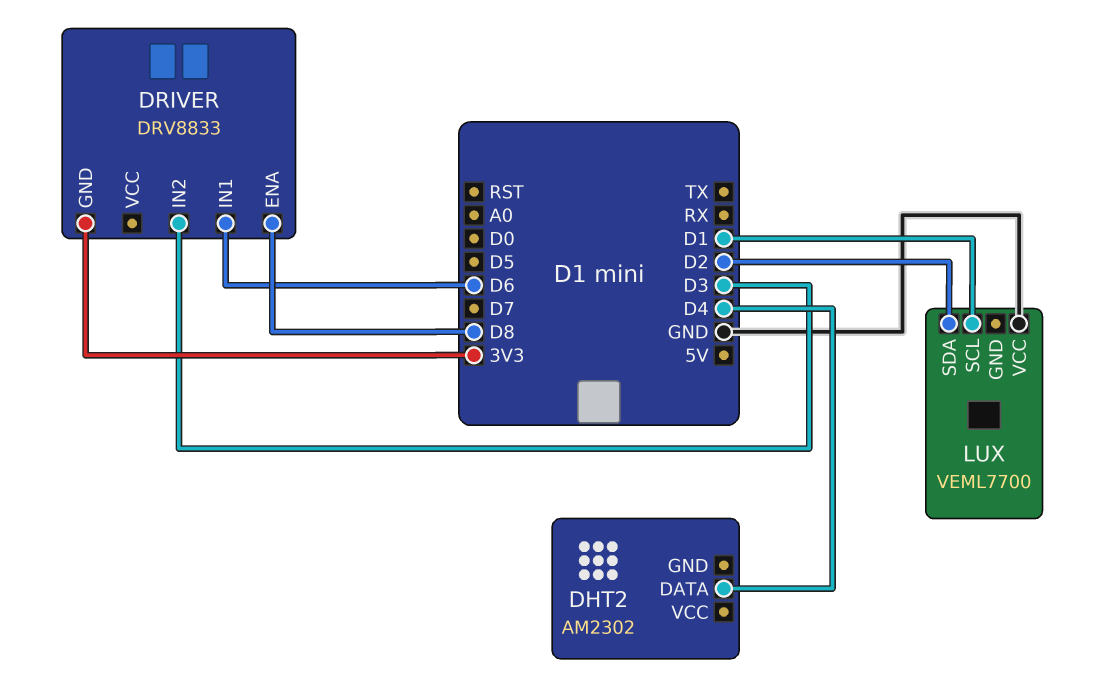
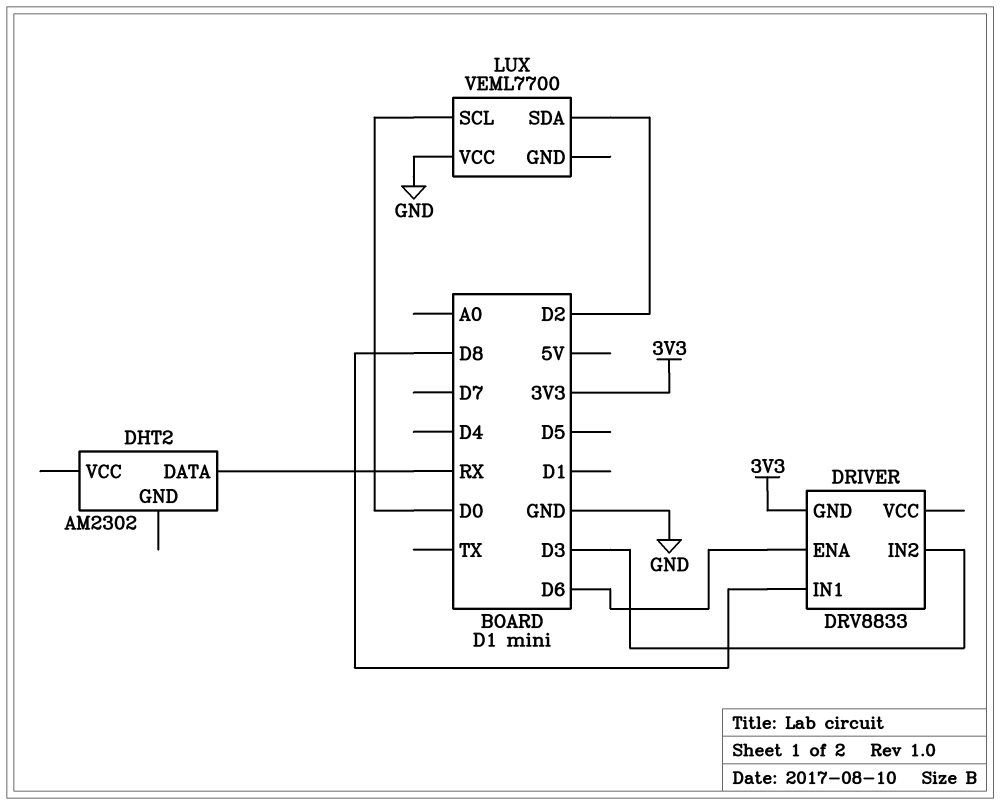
DHT2 pin DATA: D4 -> RX
DRIVER pin ENA: D8 -> D6
DRIVER pin IN1: D6 -> D8
LUX pin SCL: D1 -> D0

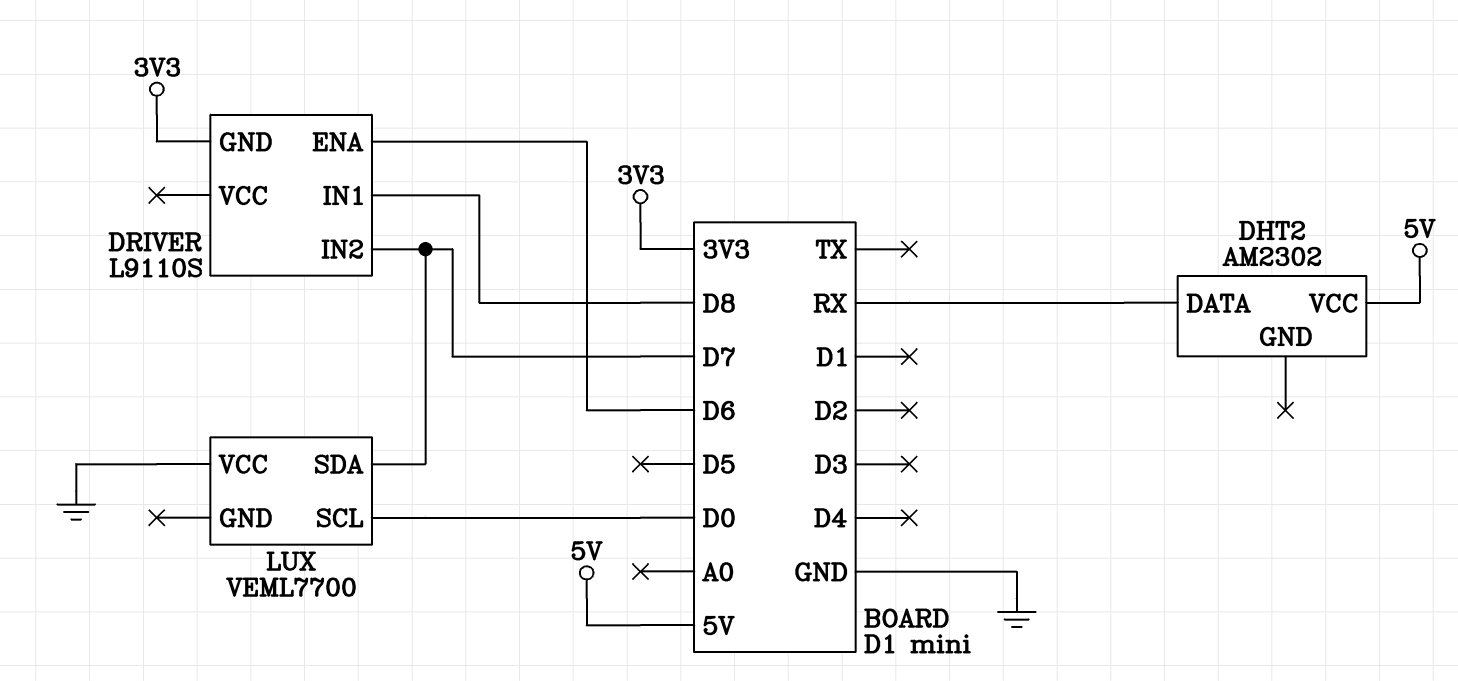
DHT2 pin VCC: none -> 5V
DRIVER: DRV8833 -> L9110S
DRIVER pin IN2: D3 -> D7
LUX pin SDA: D2 -> D7

